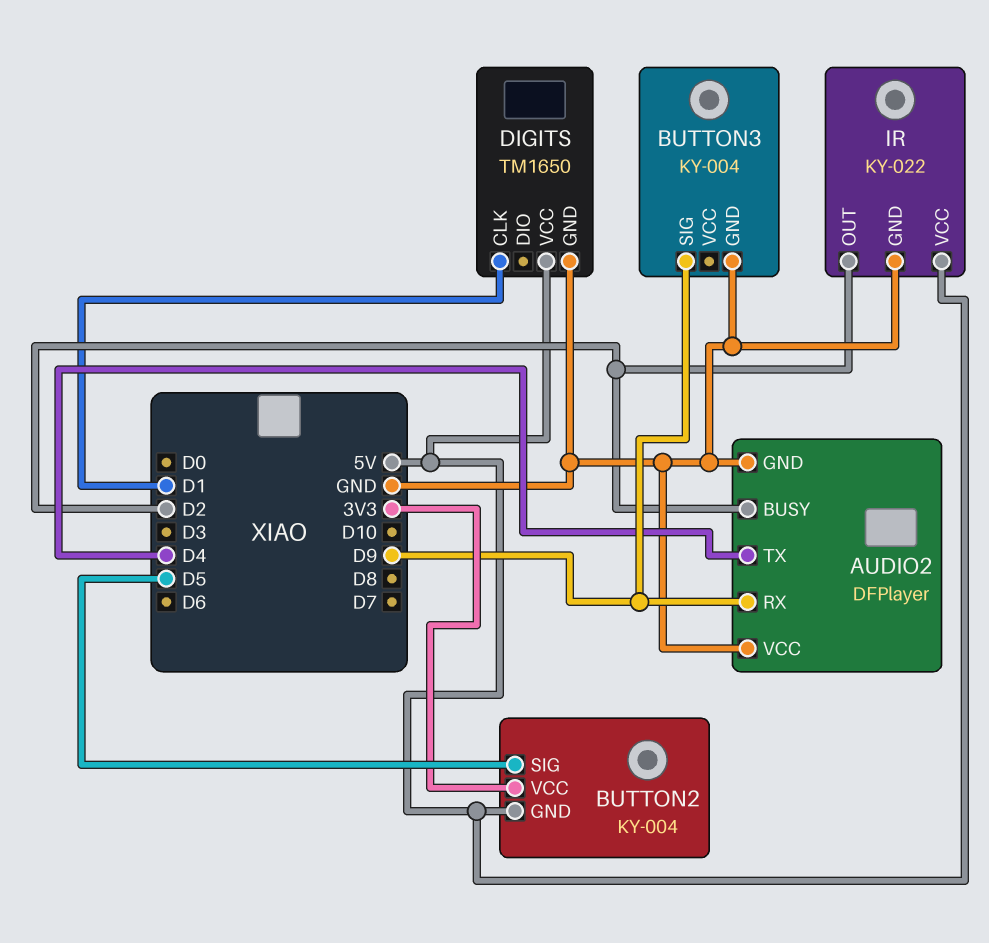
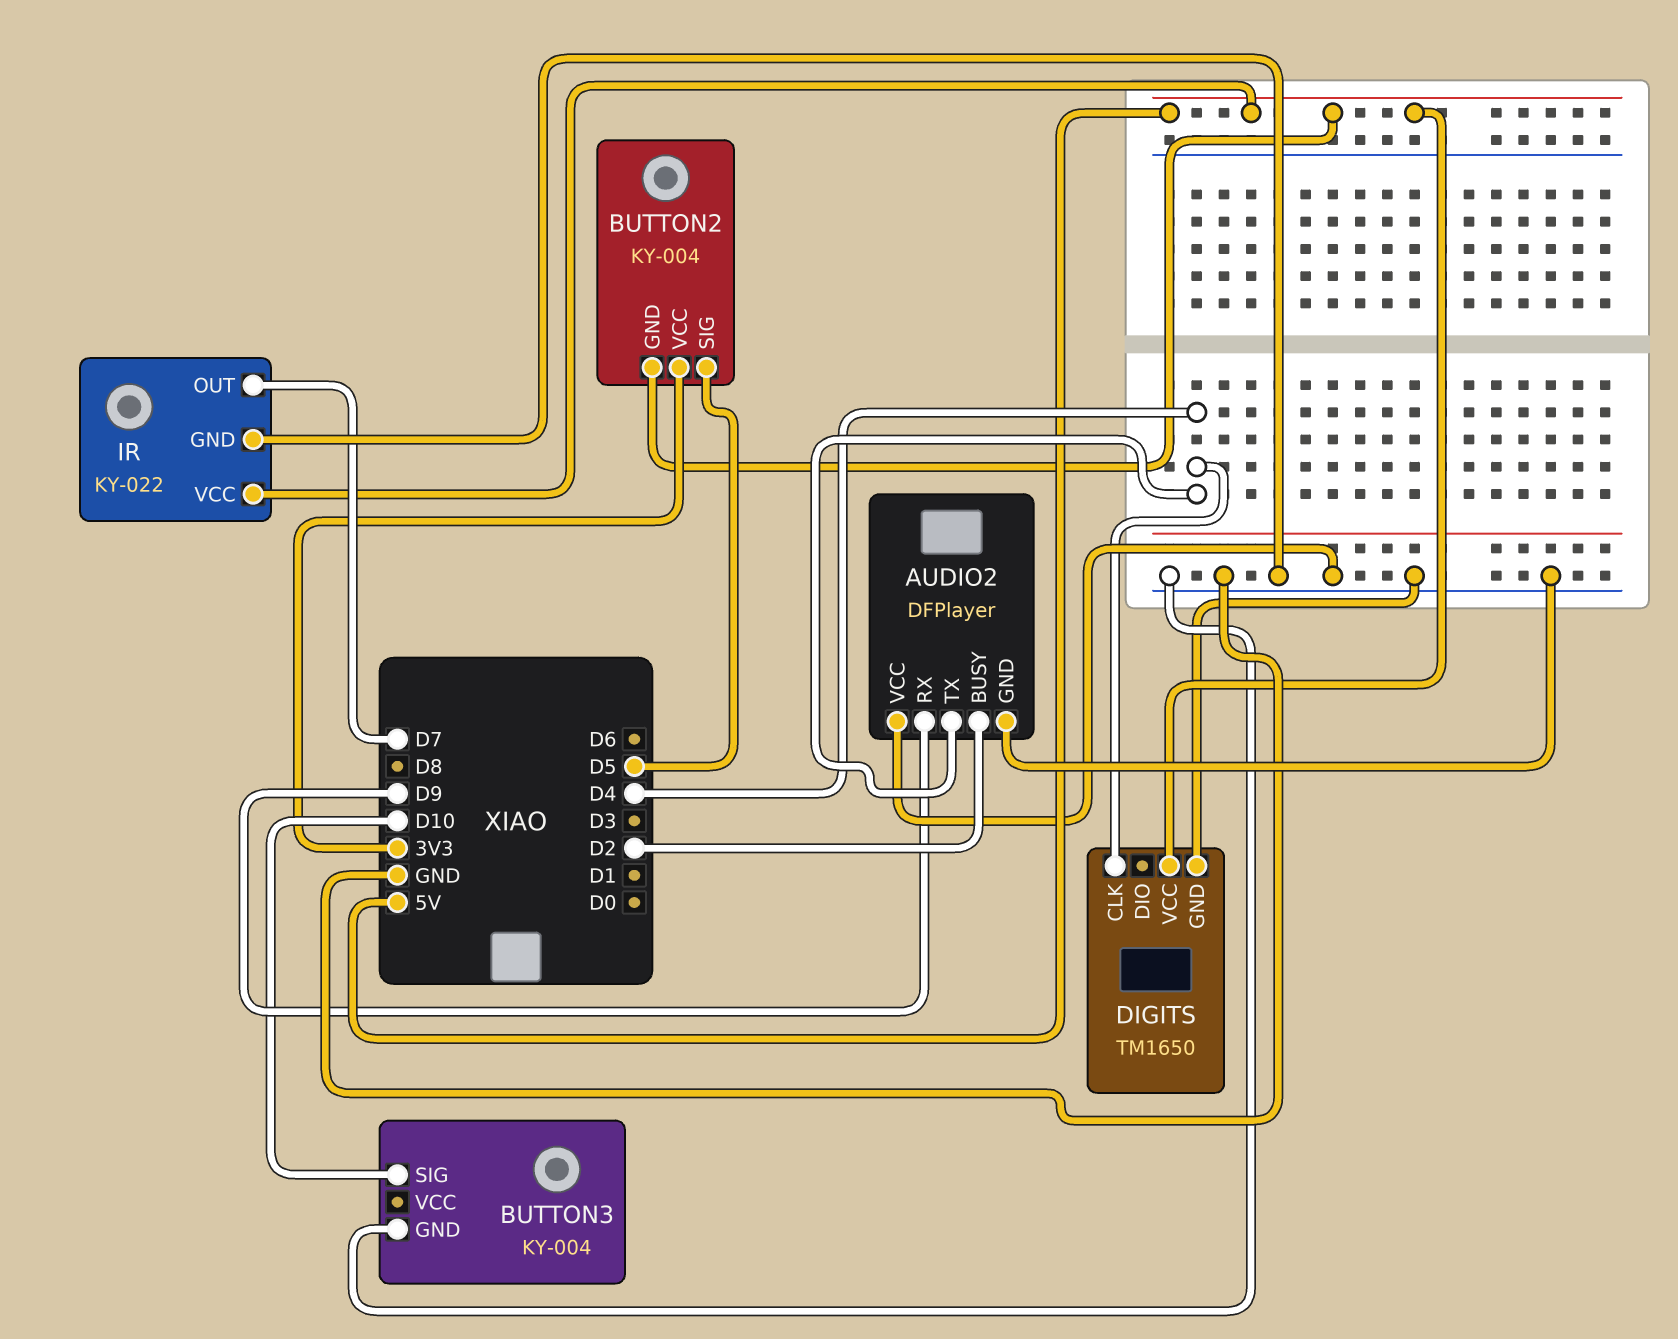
BUTTON3 pin SIG: D9 -> D10
DIGITS pin CLK: D1 -> D4
IR pin OUT: D2 -> D7

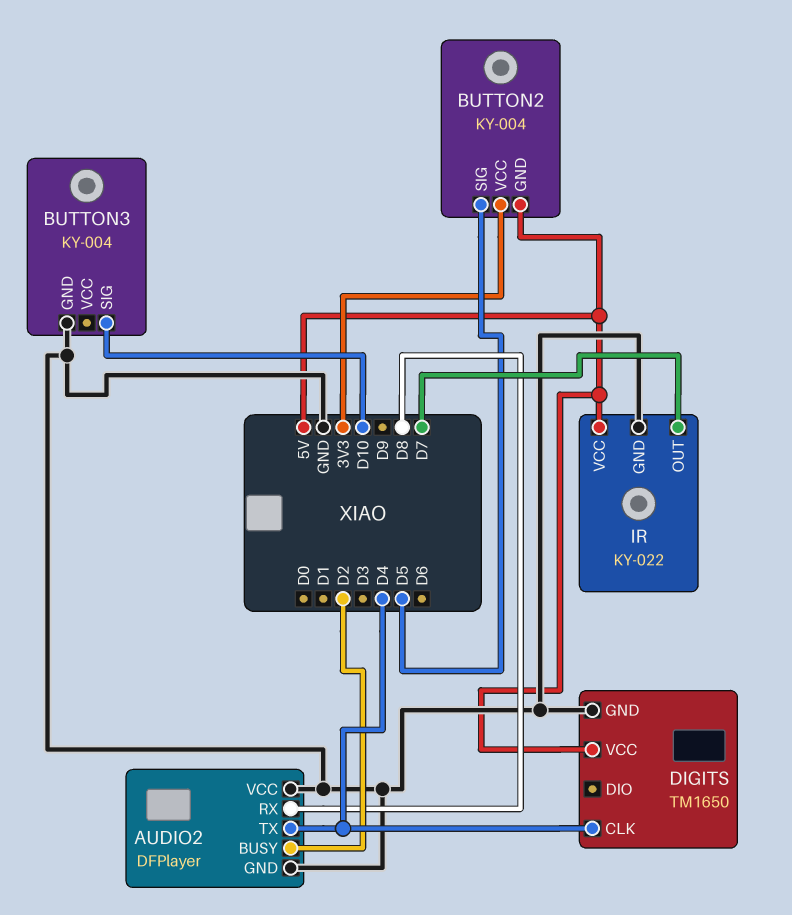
AUDIO2 pin RX: D9 -> D8

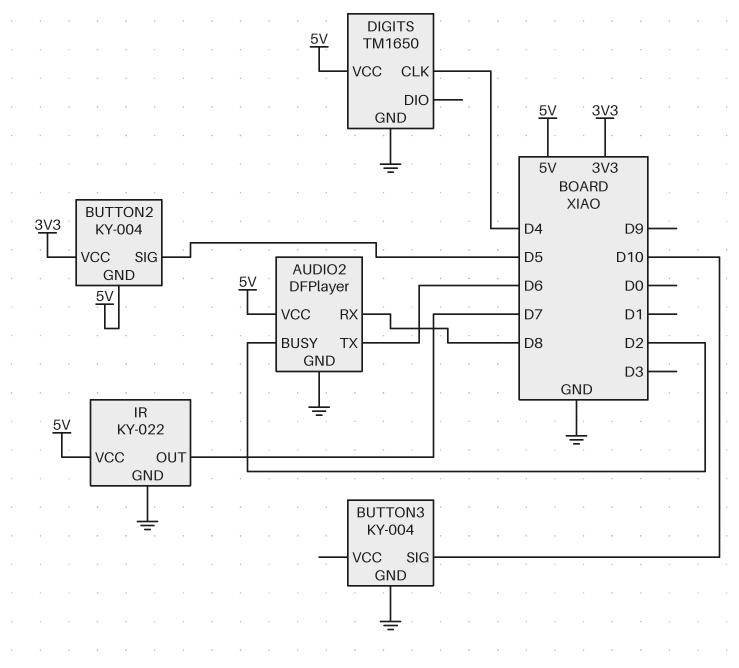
AUDIO2 pin TX: D4 -> D6
AUDIO2 pin VCC: GND -> 5V

